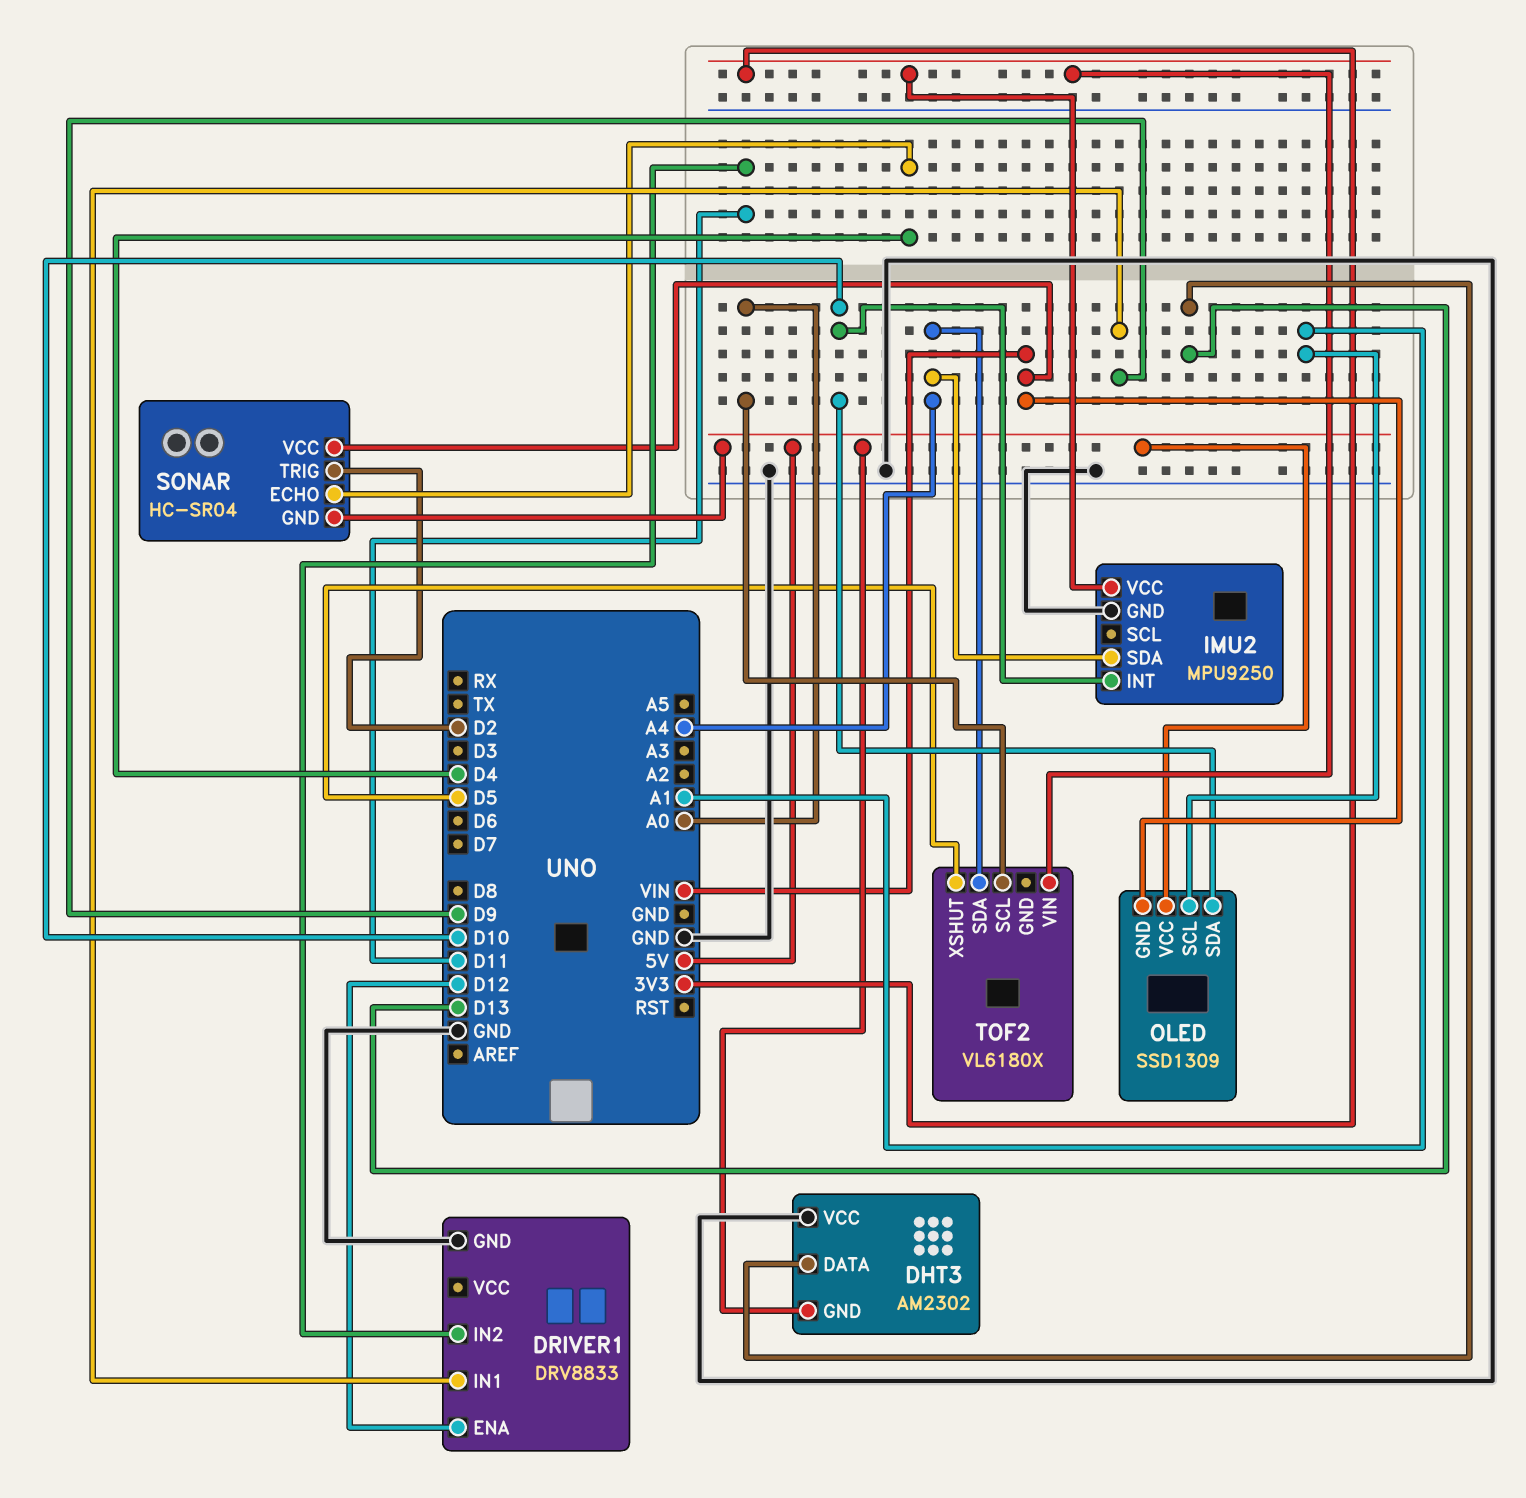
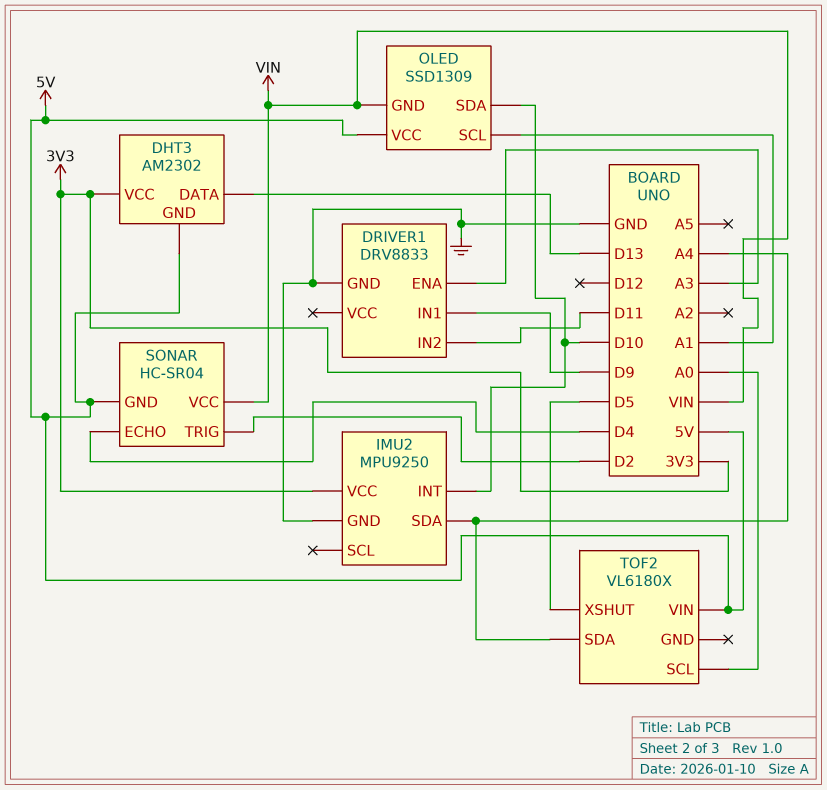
DHT3 pin VCC: GND -> 3V3
DRIVER1 pin ENA: D12 -> A3
TOF2 pin VIN: 3V3 -> 5V

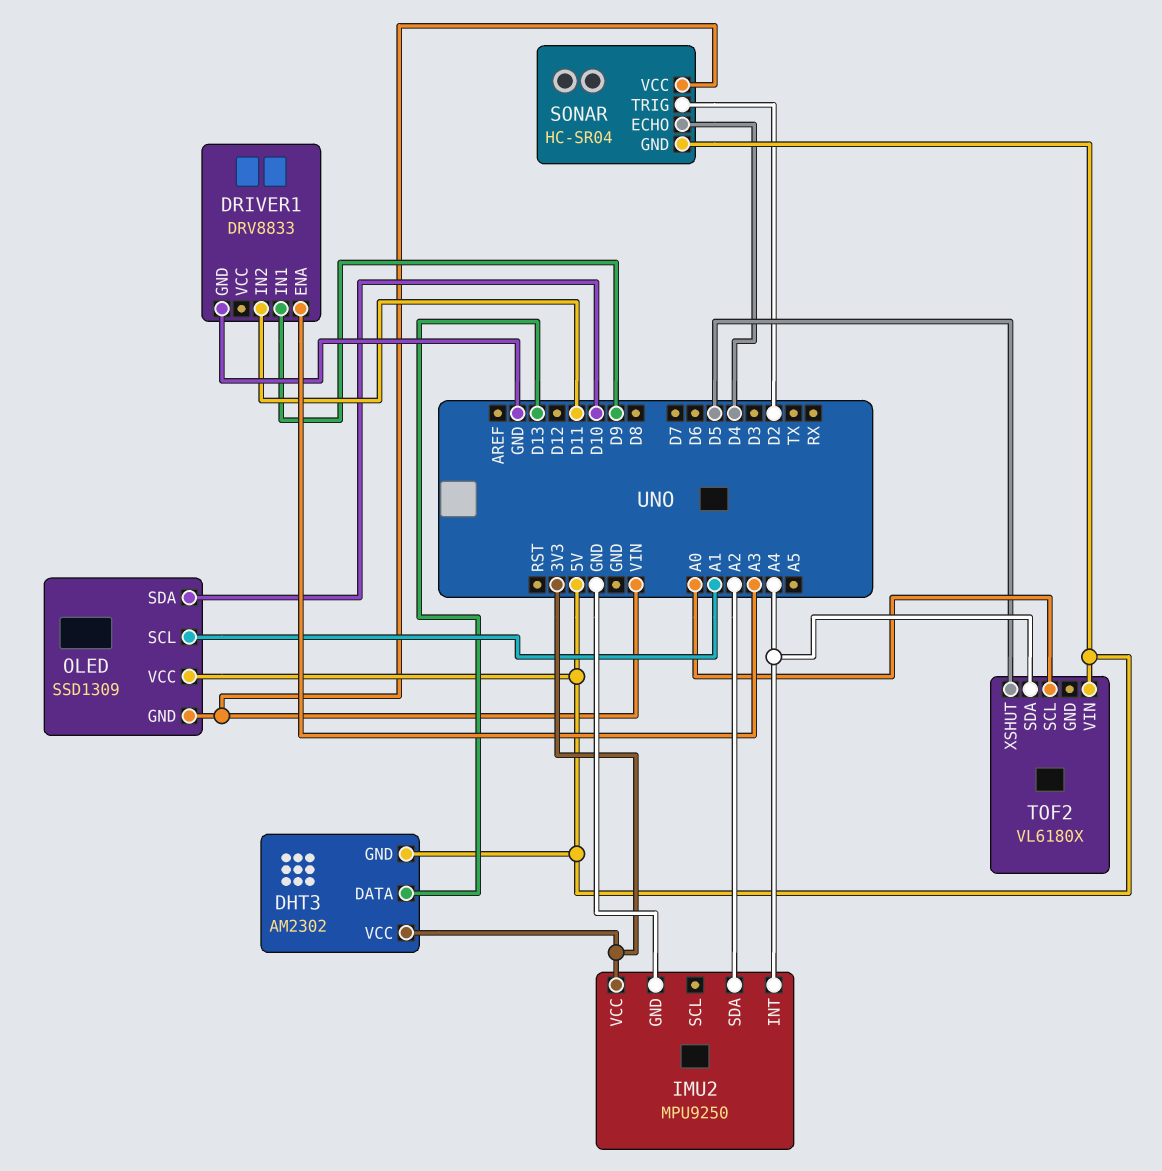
IMU2 pin INT: D10 -> A4
IMU2 pin SDA: A4 -> A2

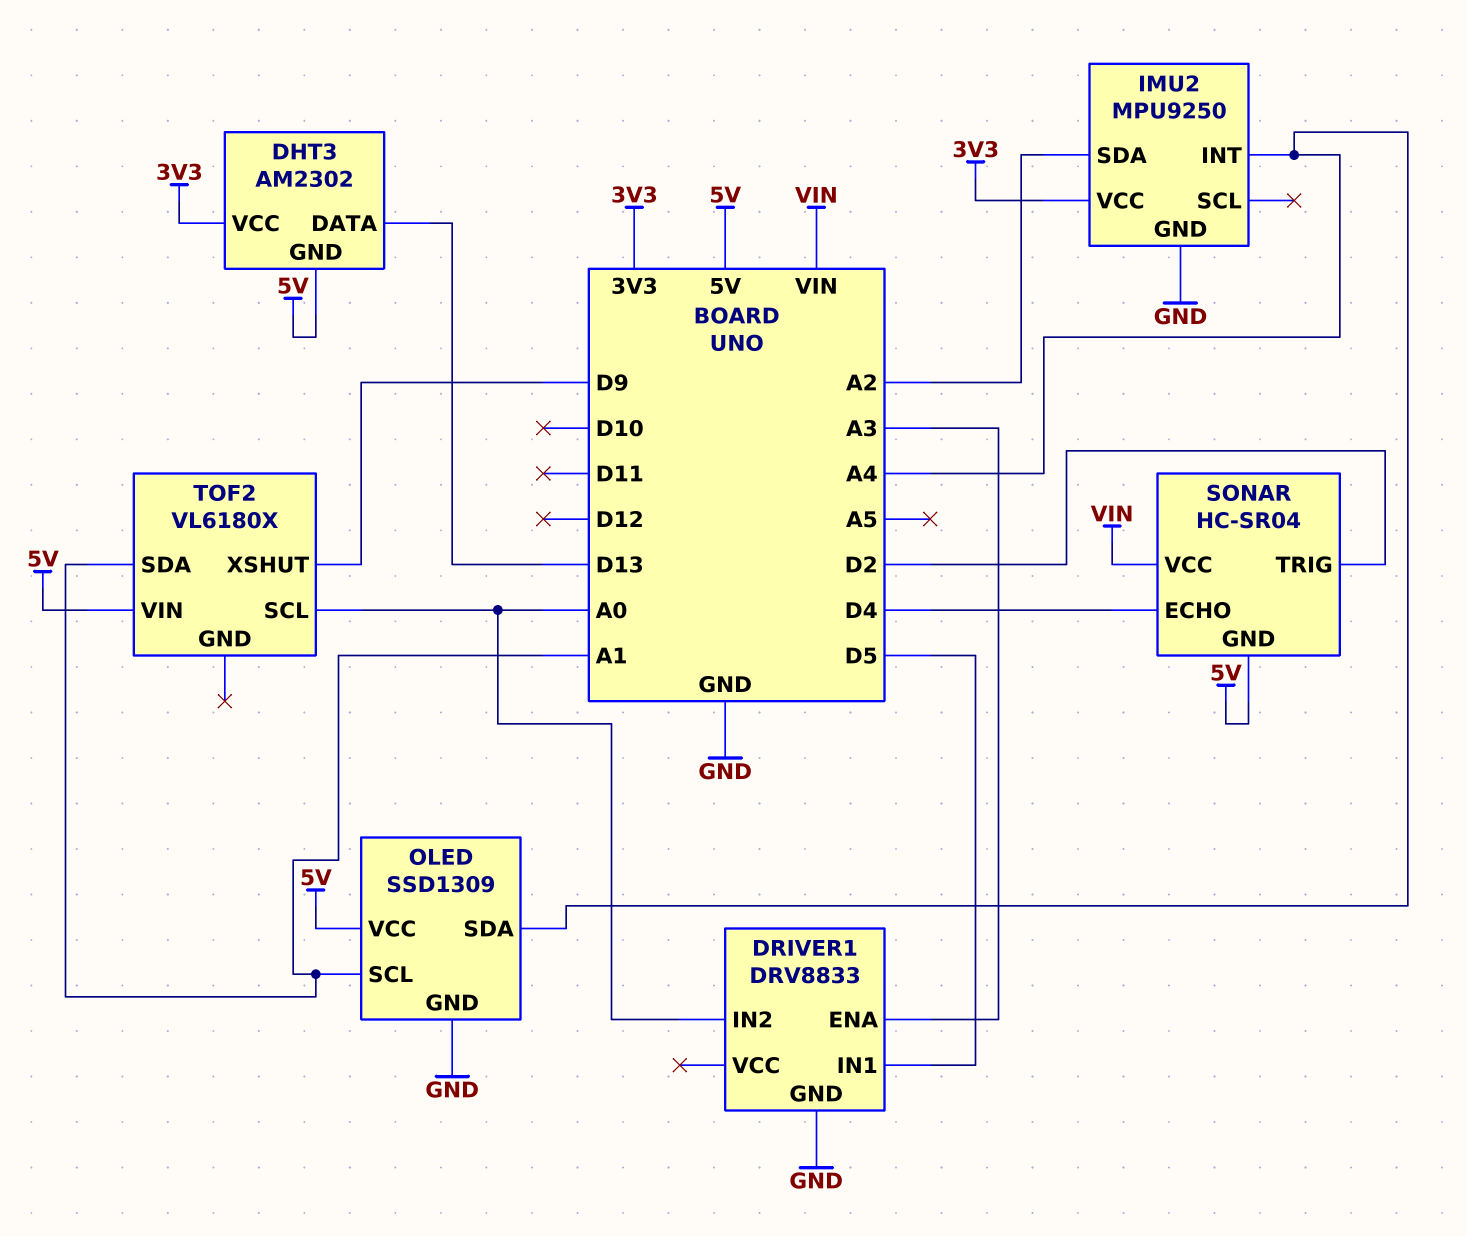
DRIVER1 pin IN1: D9 -> D5
DRIVER1 pin IN2: D11 -> A0
OLED pin GND: VIN -> GND
OLED pin SDA: D10 -> A4
TOF2 pin SDA: A4 -> A1
TOF2 pin XSHUT: D5 -> D9

